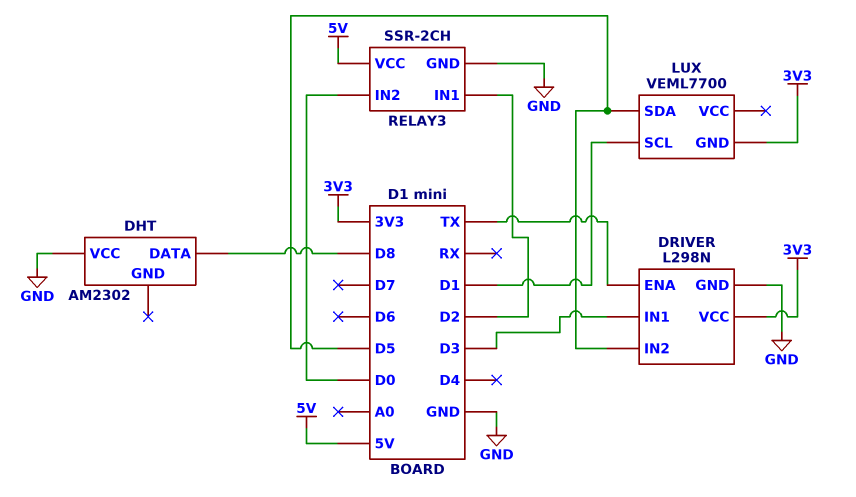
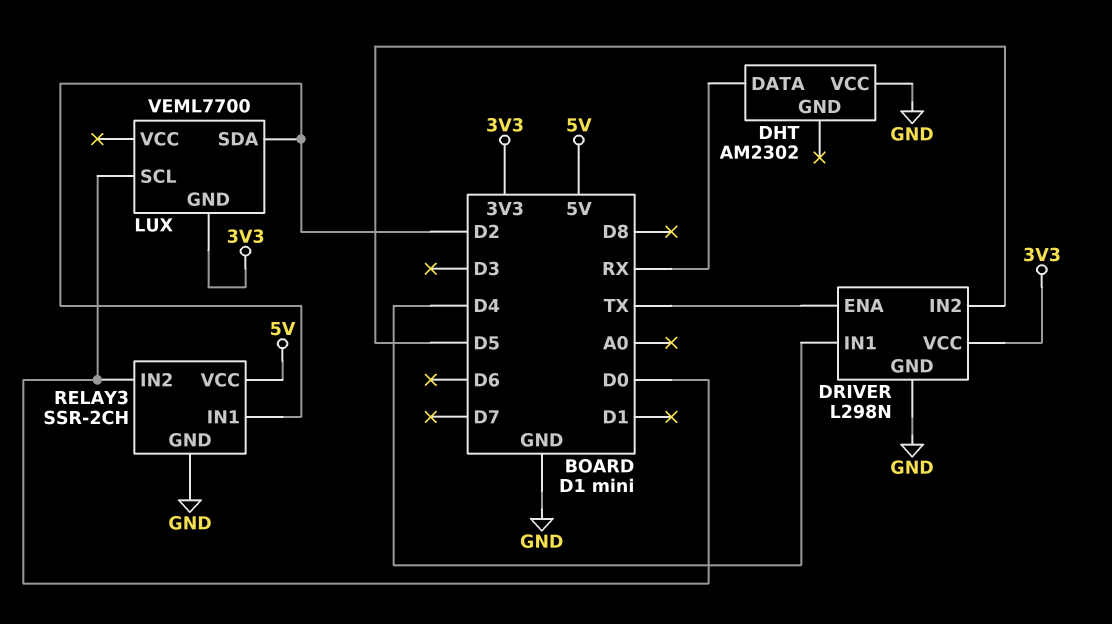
DHT pin DATA: D8 -> RX
DRIVER pin IN1: D3 -> D4
LUX pin SCL: D1 -> D0
LUX pin SDA: D5 -> D2

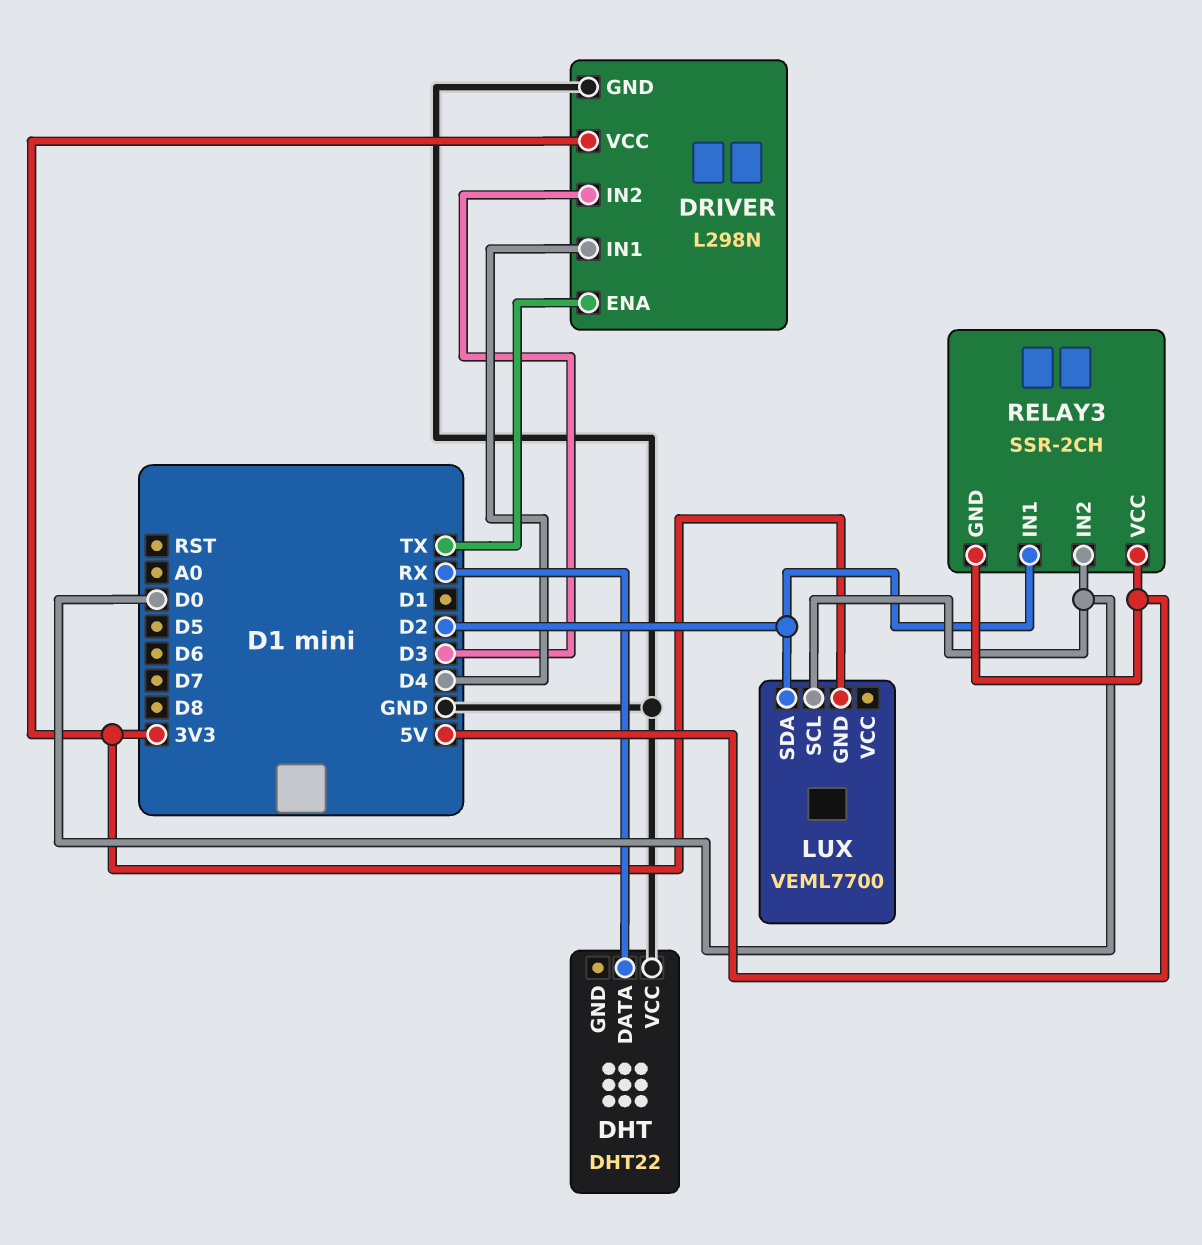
DHT: AM2302 -> DHT22
DRIVER pin IN2: D5 -> D3
RELAY3 pin GND: GND -> 5V

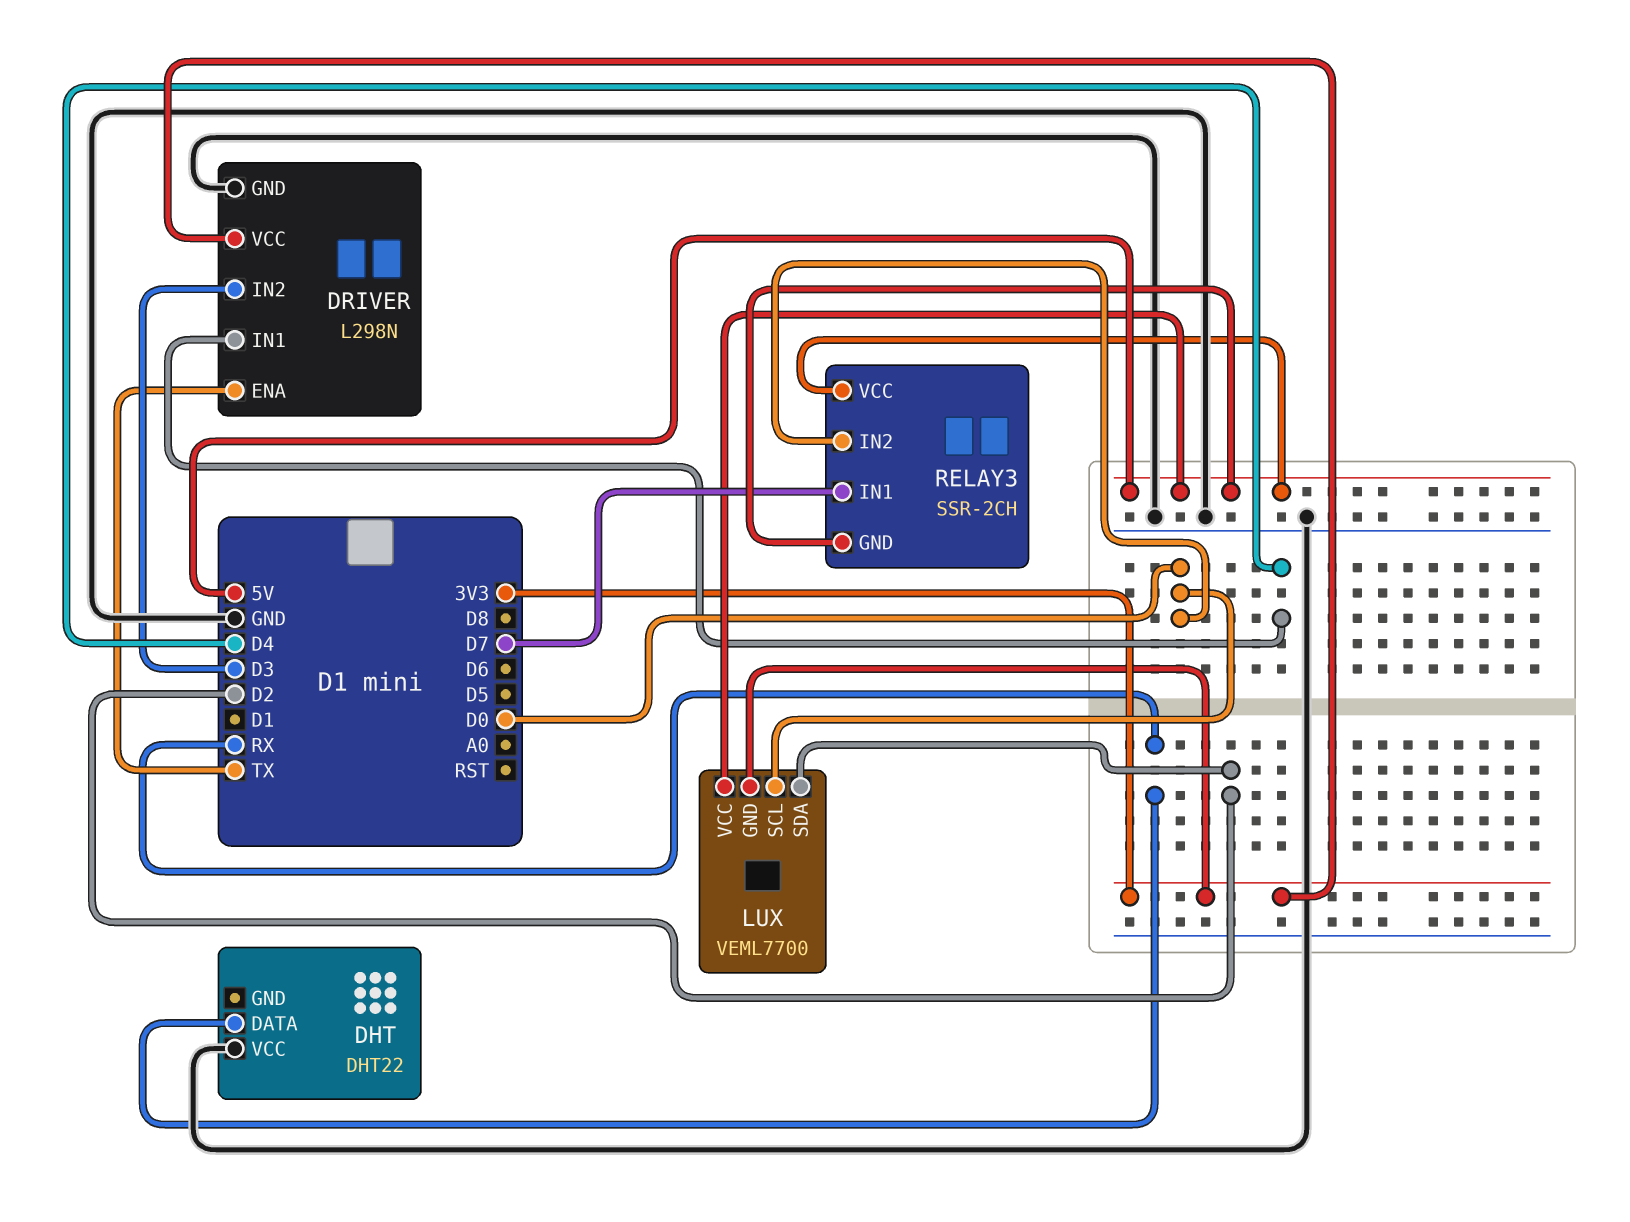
LUX pin VCC: none -> 5V
RELAY3 pin IN1: D2 -> D7

